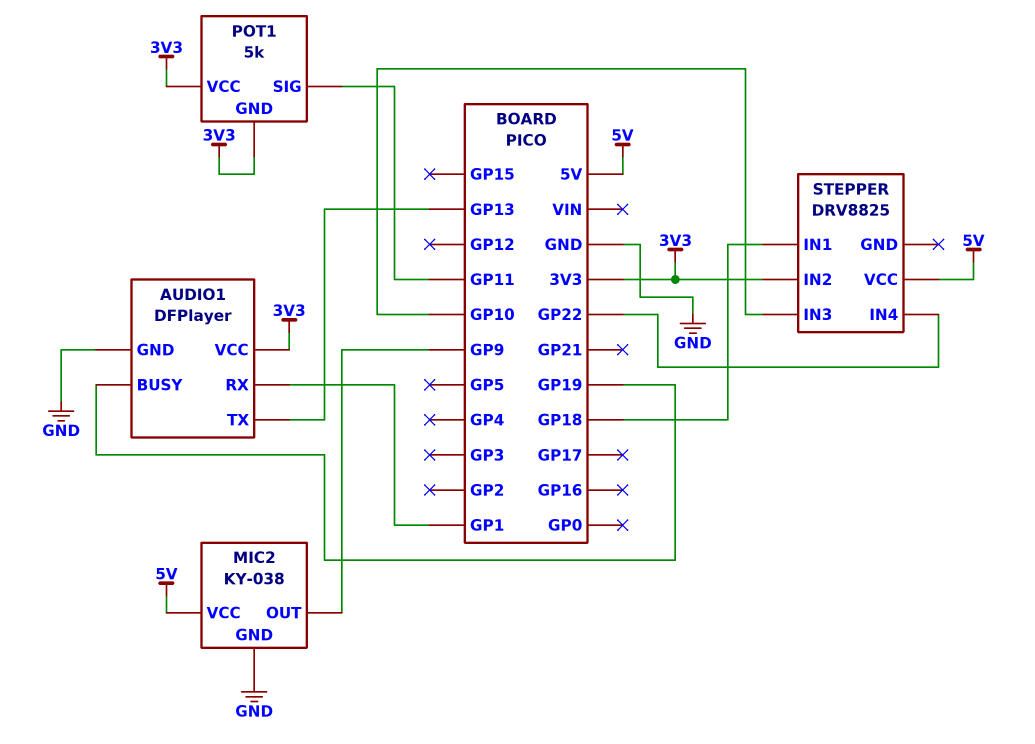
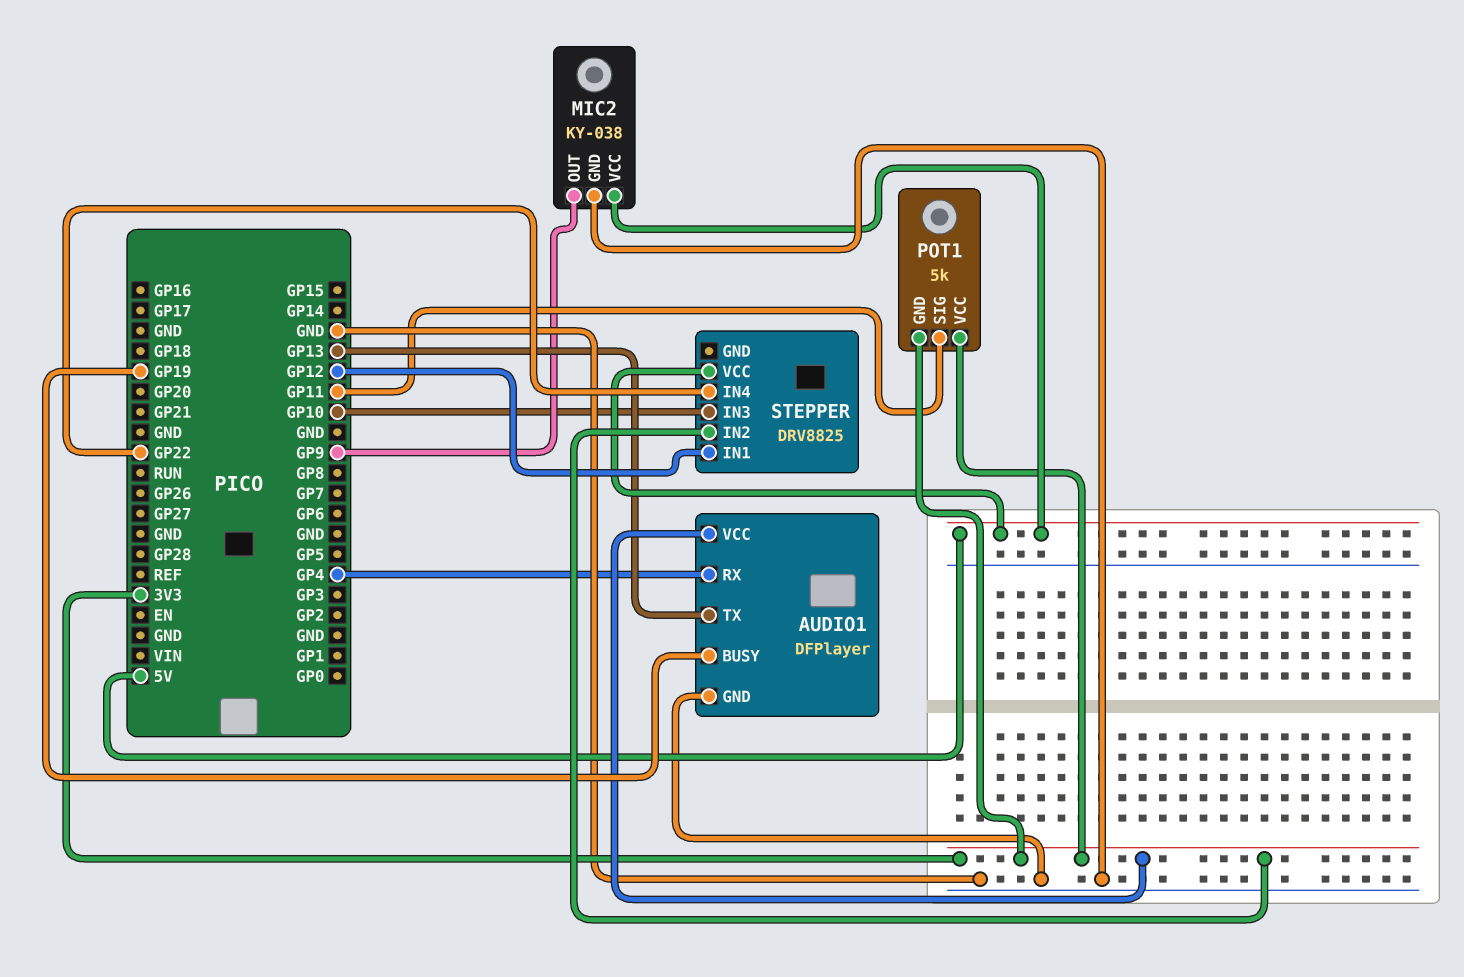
AUDIO1 pin RX: GP1 -> GP4
STEPPER pin IN1: GP18 -> GP12

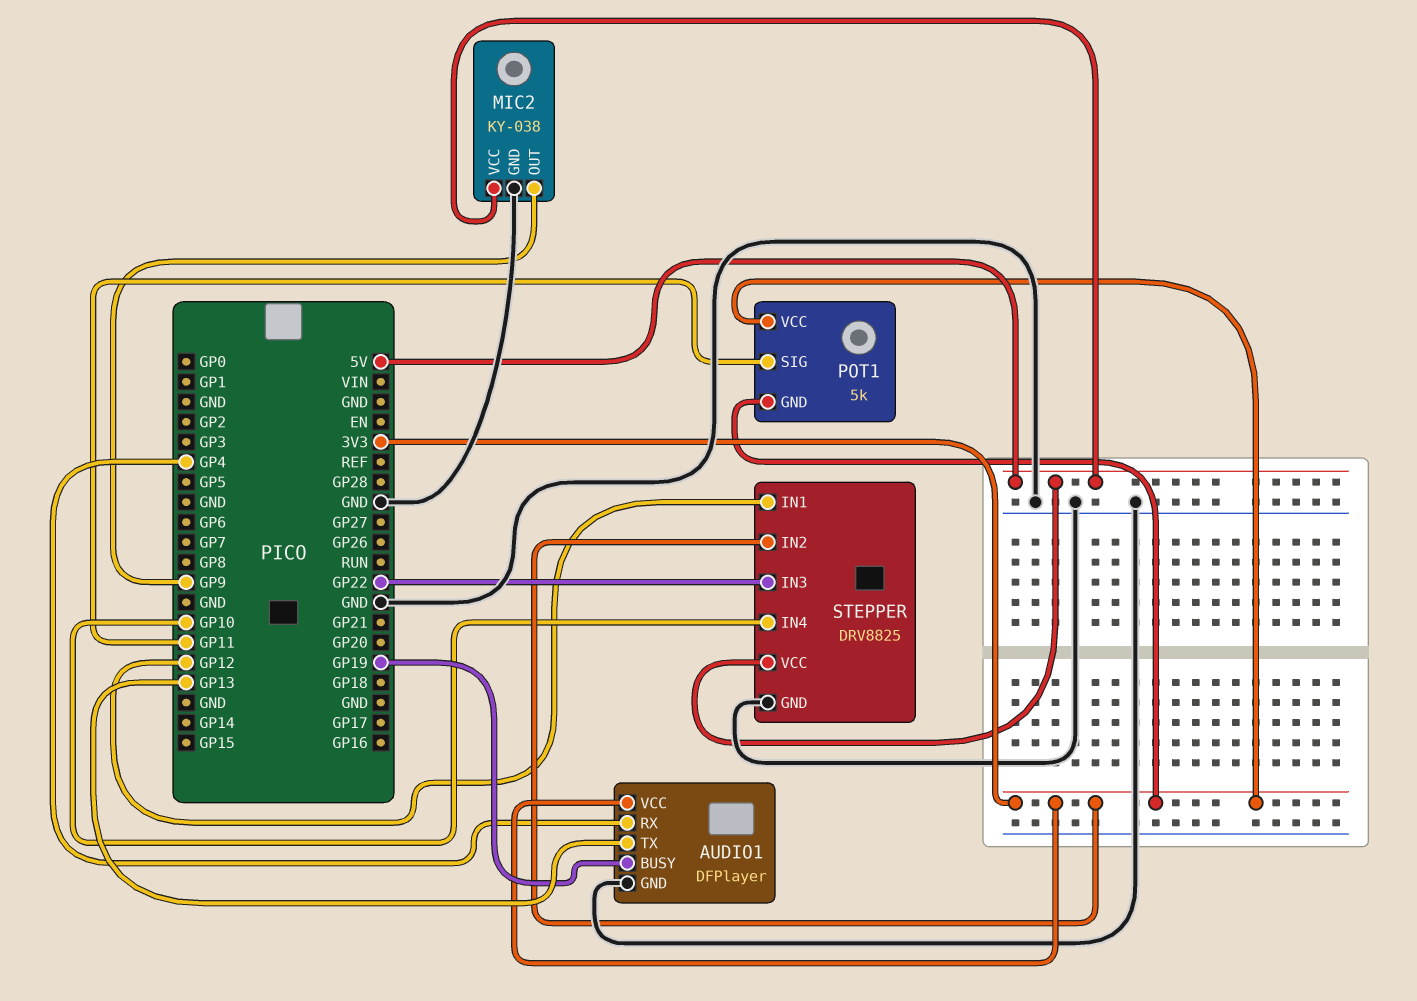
STEPPER pin GND: none -> GND
STEPPER pin IN3: GP10 -> GP22
STEPPER pin IN4: GP22 -> GP10

